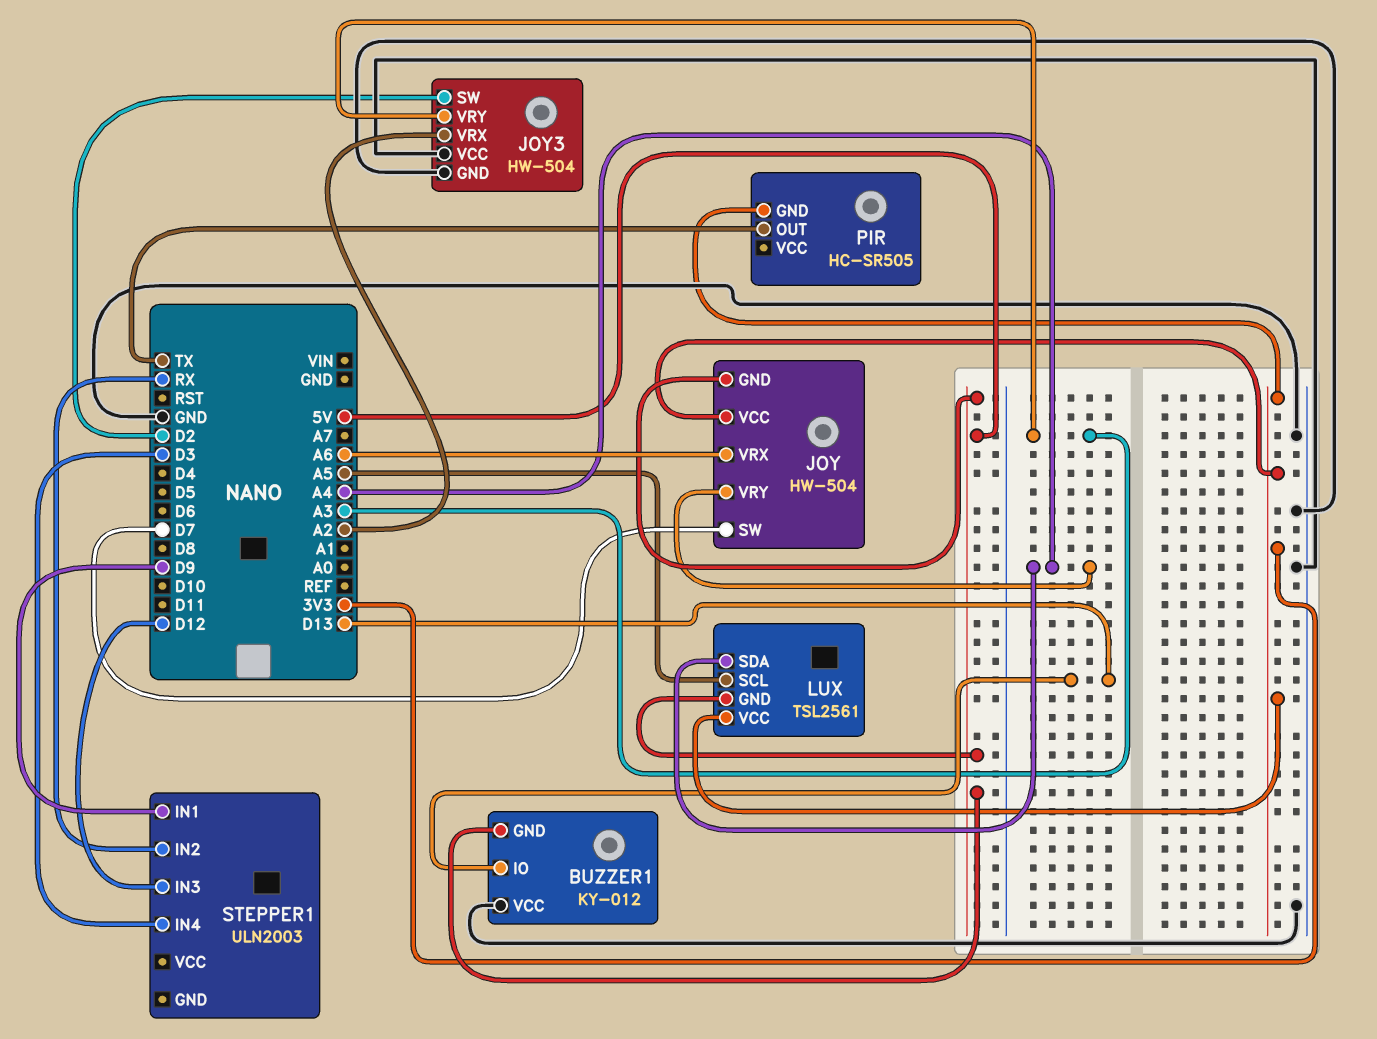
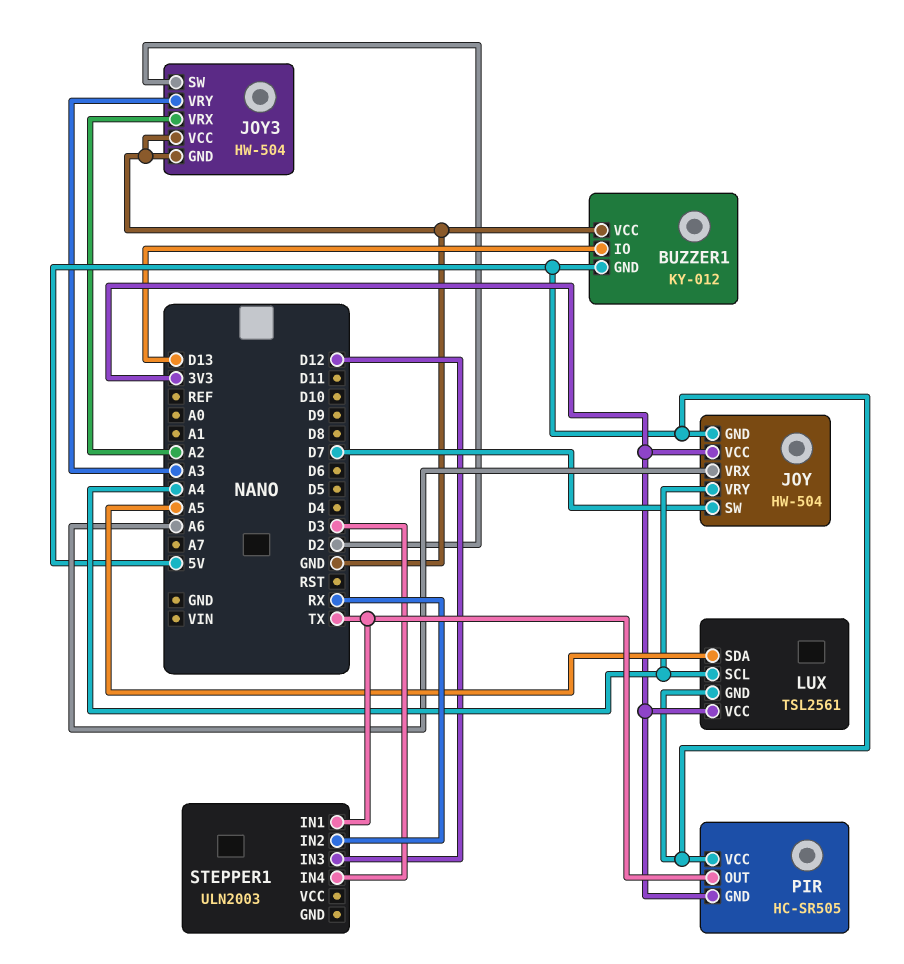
LUX pin SCL: A5 -> A4
LUX pin SDA: A4 -> A5
PIR pin VCC: none -> 5V
STEPPER1 pin IN1: D9 -> TX

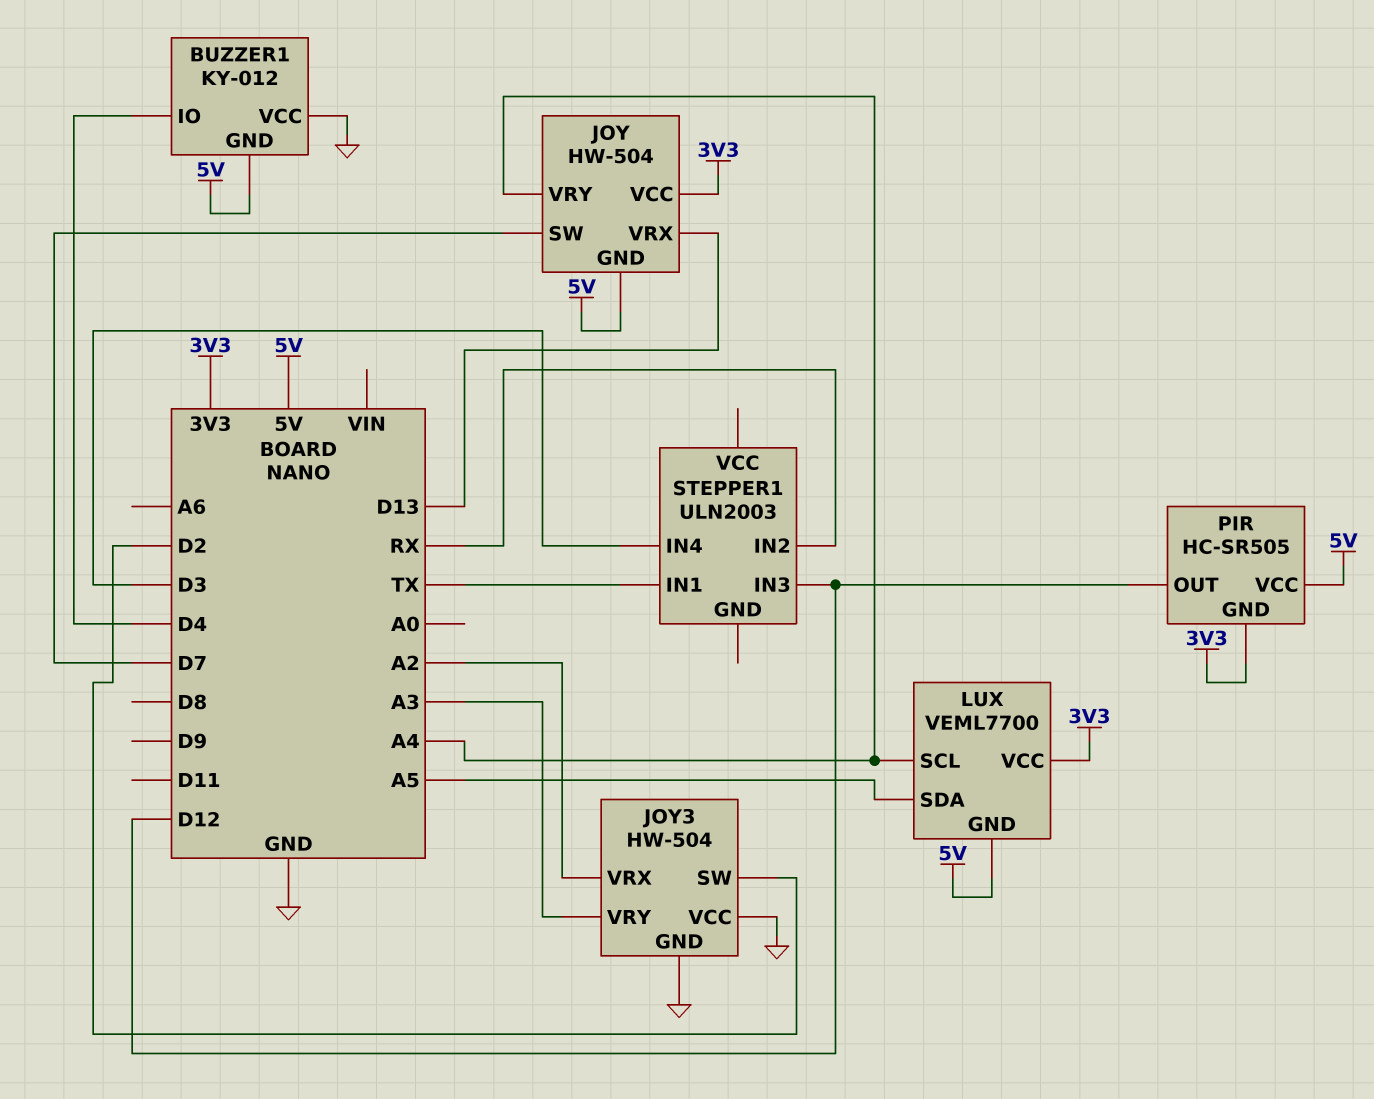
BUZZER1 pin IO: D13 -> D4
JOY pin VRX: A6 -> D13
LUX: TSL2561 -> VEML7700
PIR pin OUT: TX -> D12

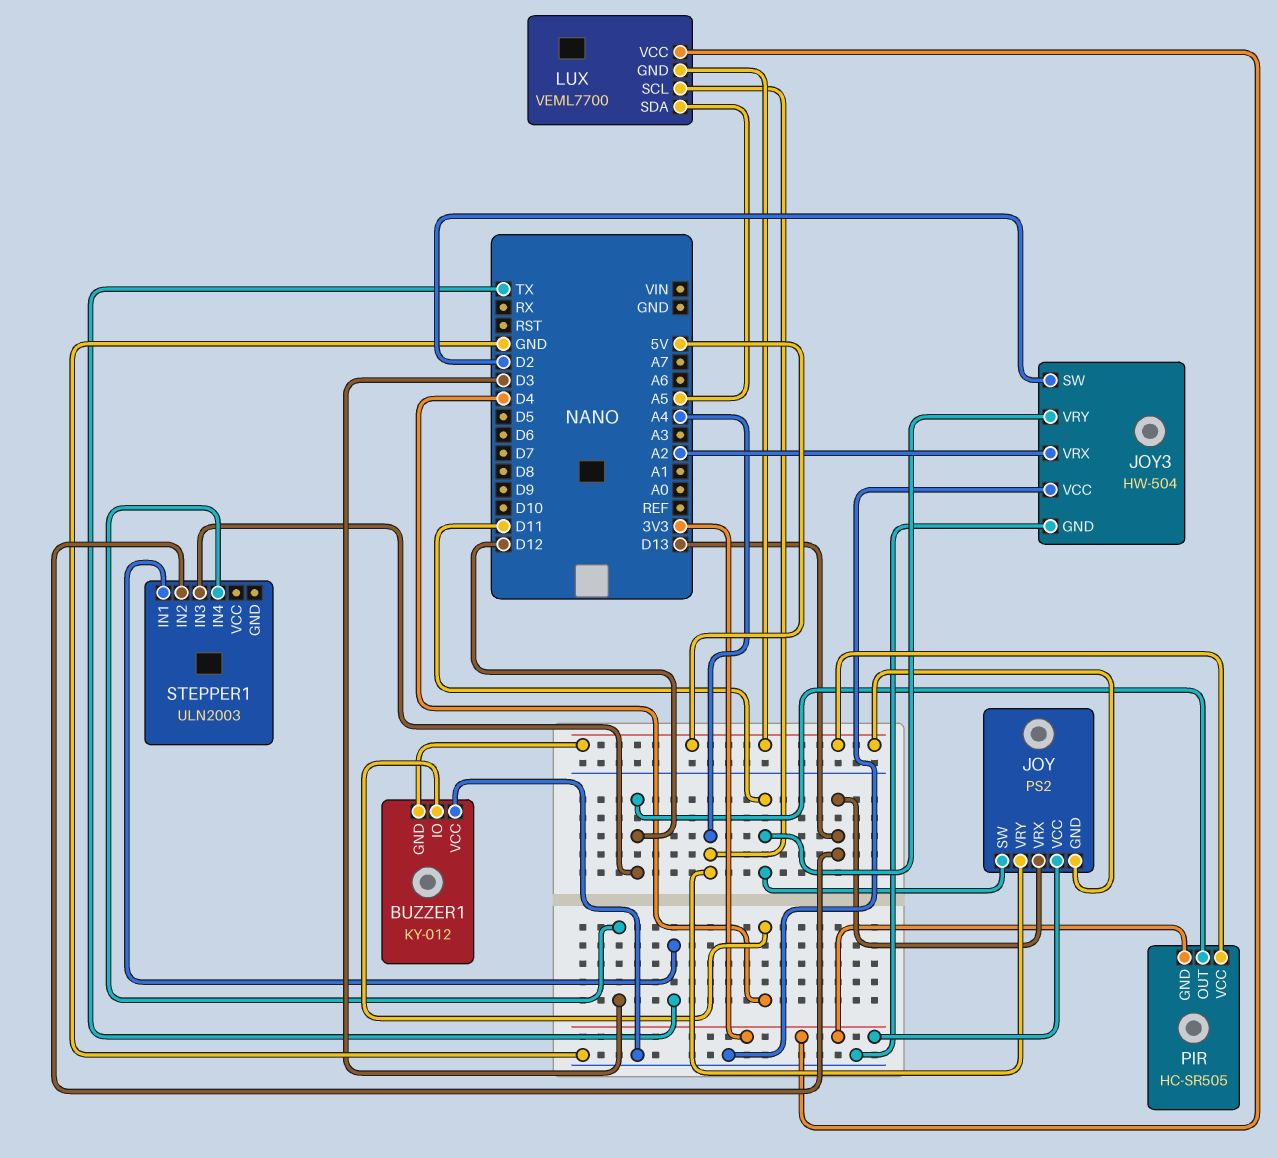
JOY: HW-504 -> PS2
JOY pin SW: D7 -> D11
JOY3 pin VRY: A3 -> D11
STEPPER1 pin IN2: RX -> D13

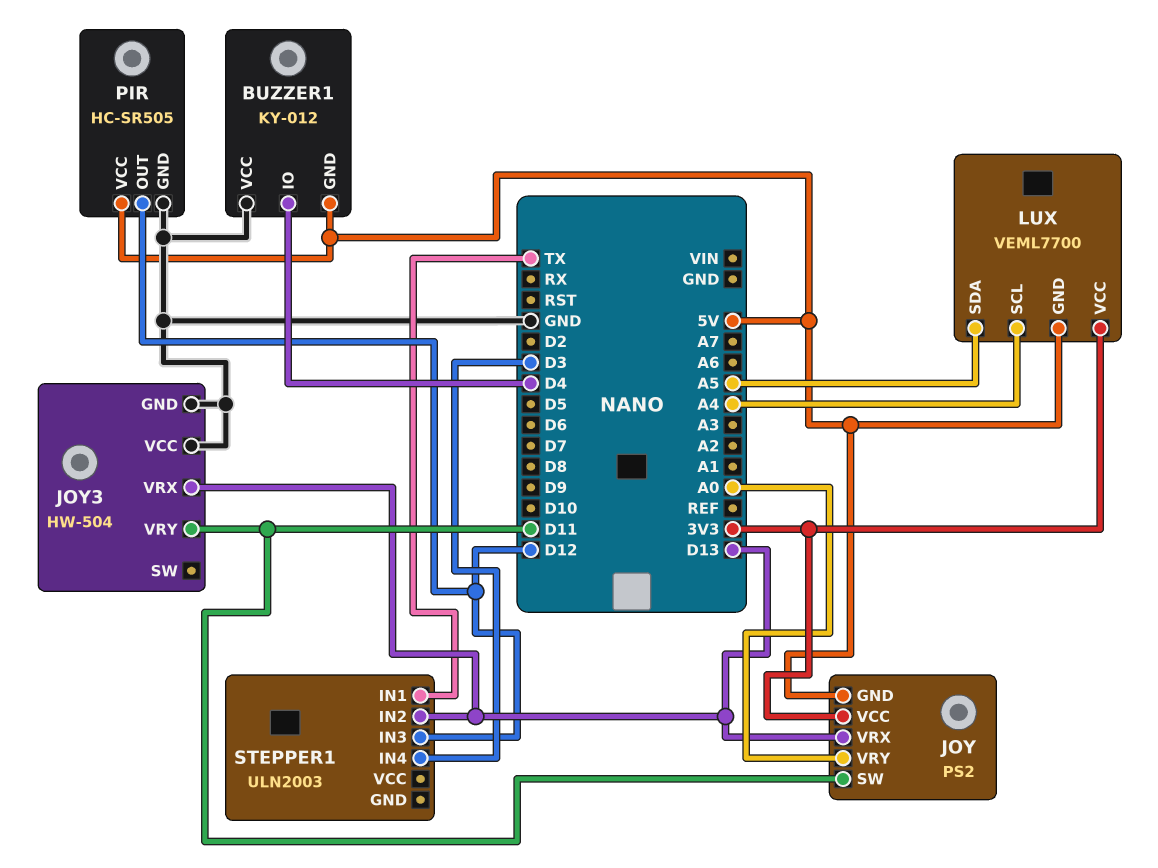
JOY pin VRY: A4 -> A0
JOY3 pin SW: D2 -> none
JOY3 pin VRX: A2 -> D13
PIR pin GND: 3V3 -> GND

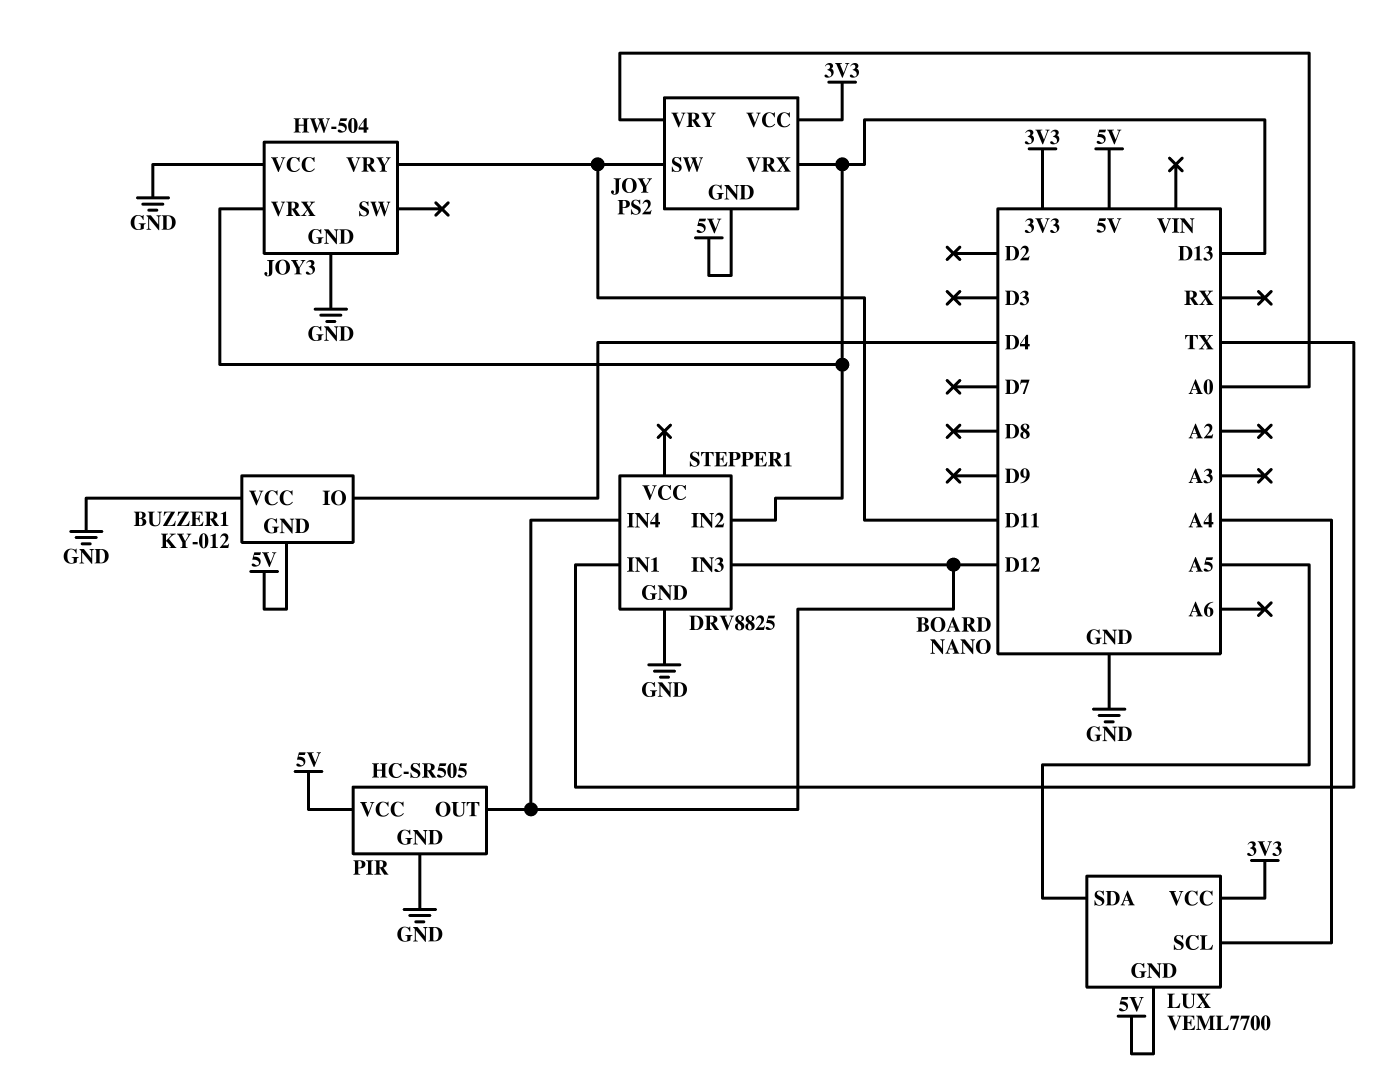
STEPPER1: ULN2003 -> DRV8825
STEPPER1 pin GND: none -> GND
STEPPER1 pin IN4: D3 -> D12

